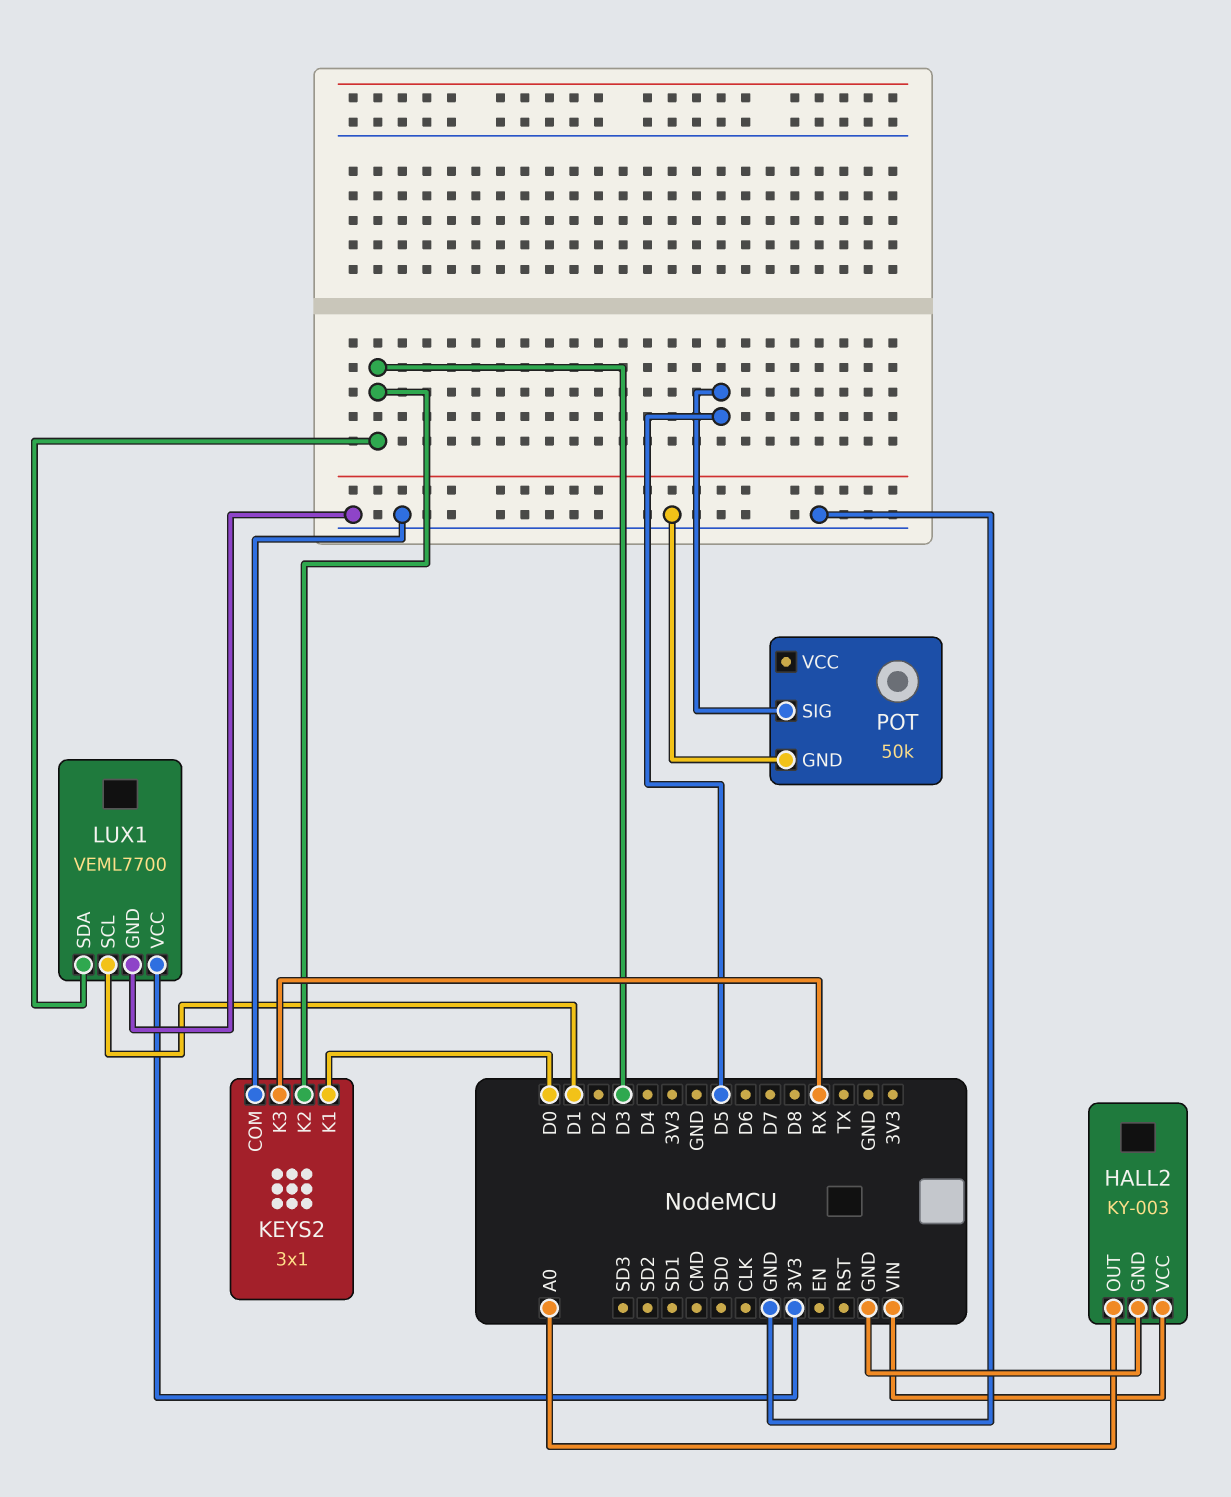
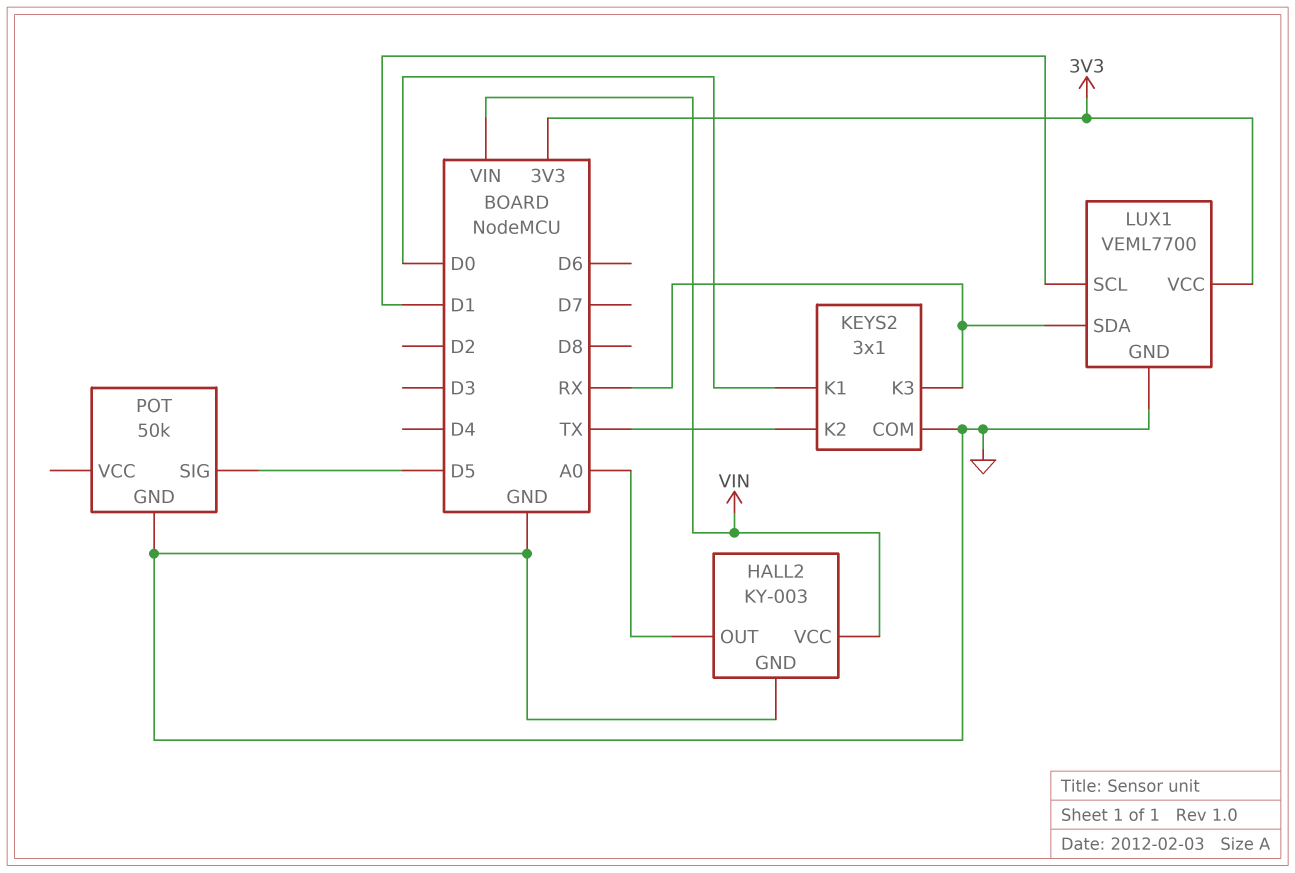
KEYS2 pin K2: D3 -> TX
LUX1 pin SDA: D3 -> RX

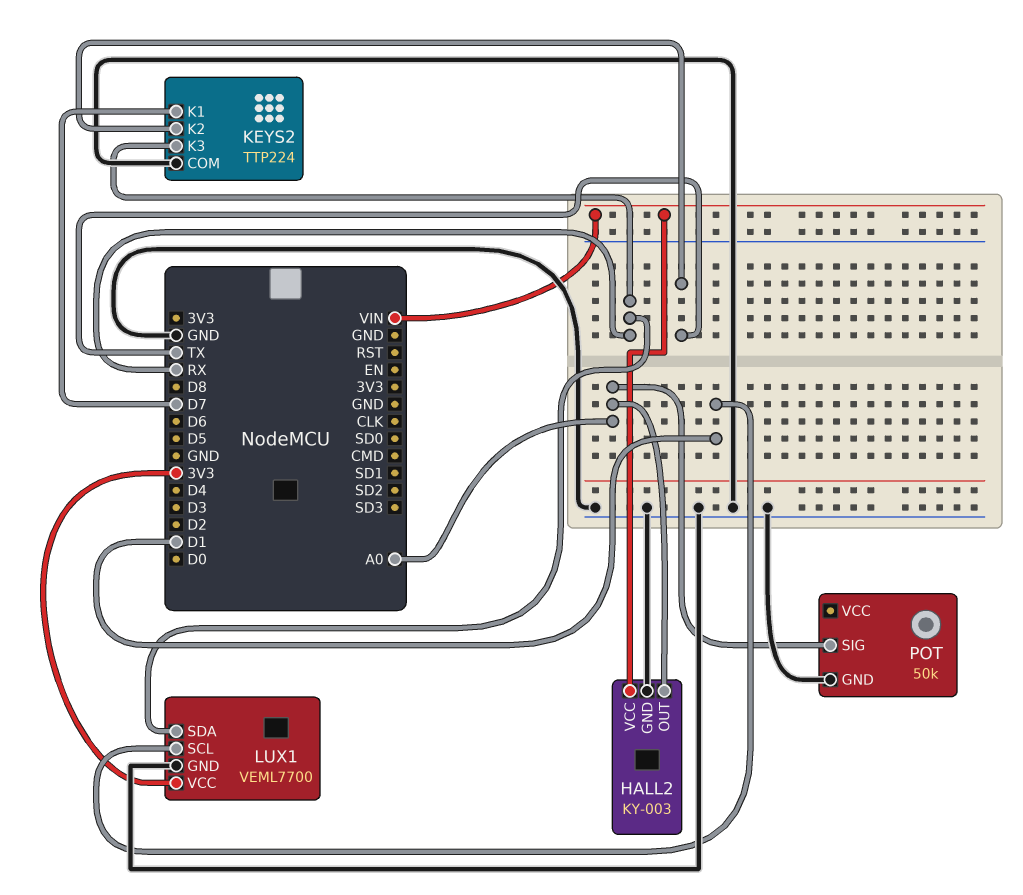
KEYS2: 3x1 -> TTP224
KEYS2 pin K1: D0 -> D7
POT pin SIG: D5 -> A0

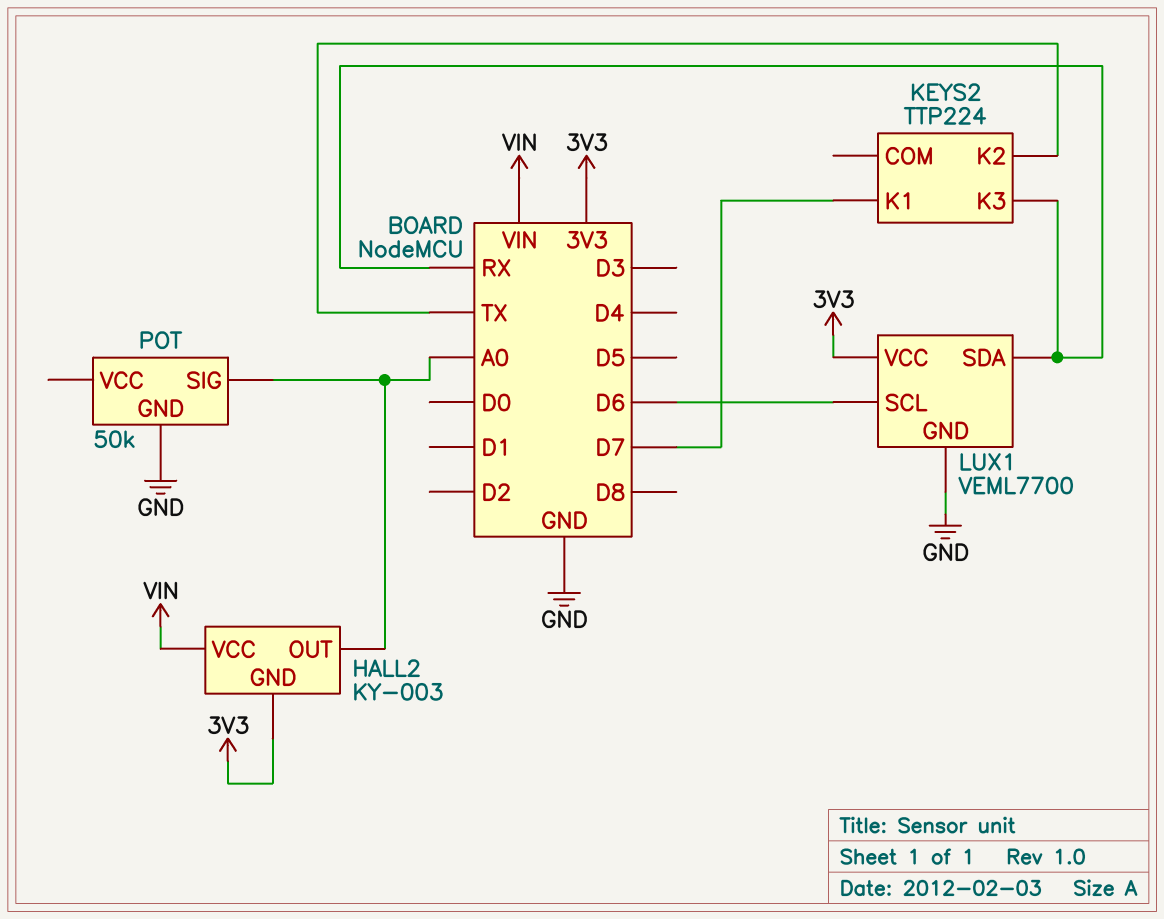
HALL2 pin GND: GND -> 3V3
KEYS2 pin COM: GND -> none
LUX1 pin SCL: D1 -> D6

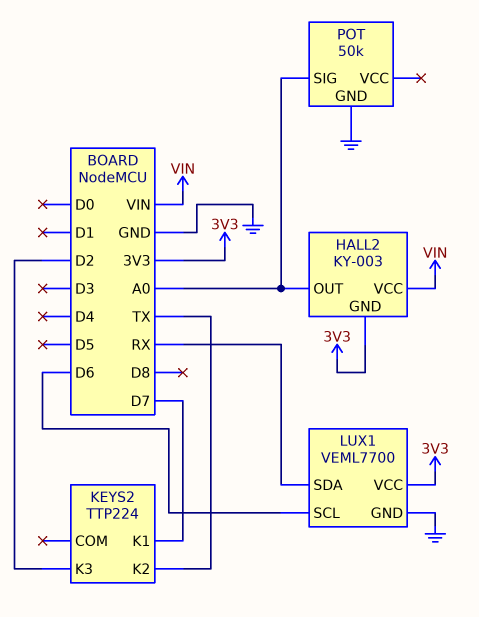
KEYS2 pin K3: RX -> D2

